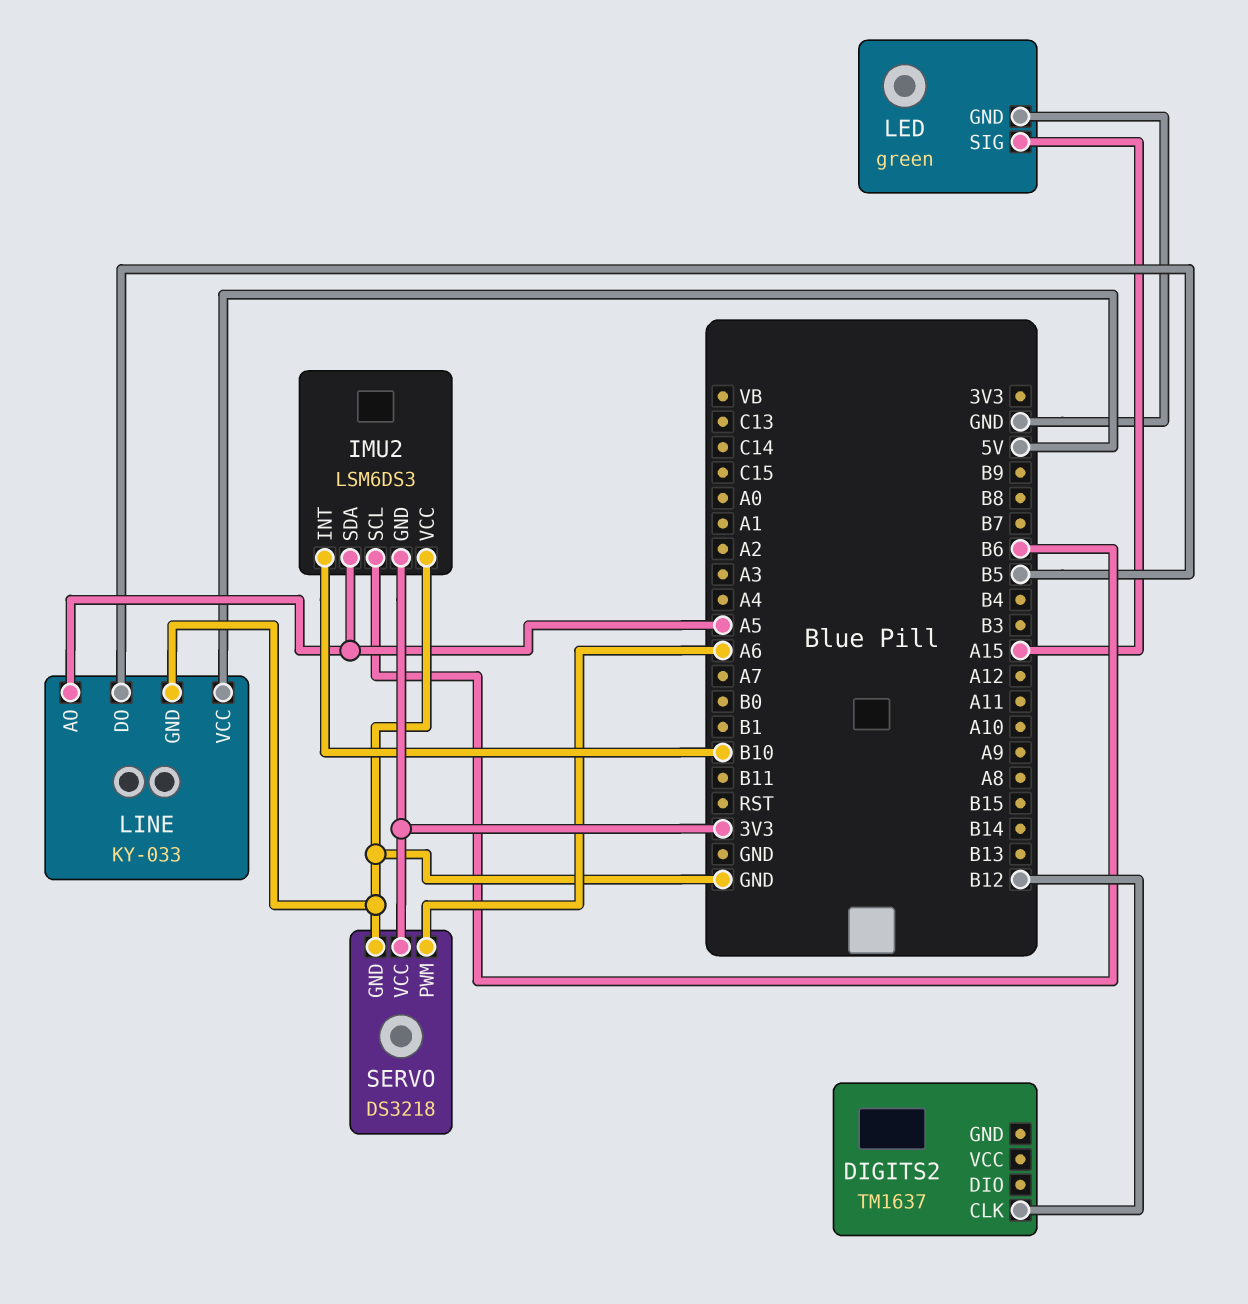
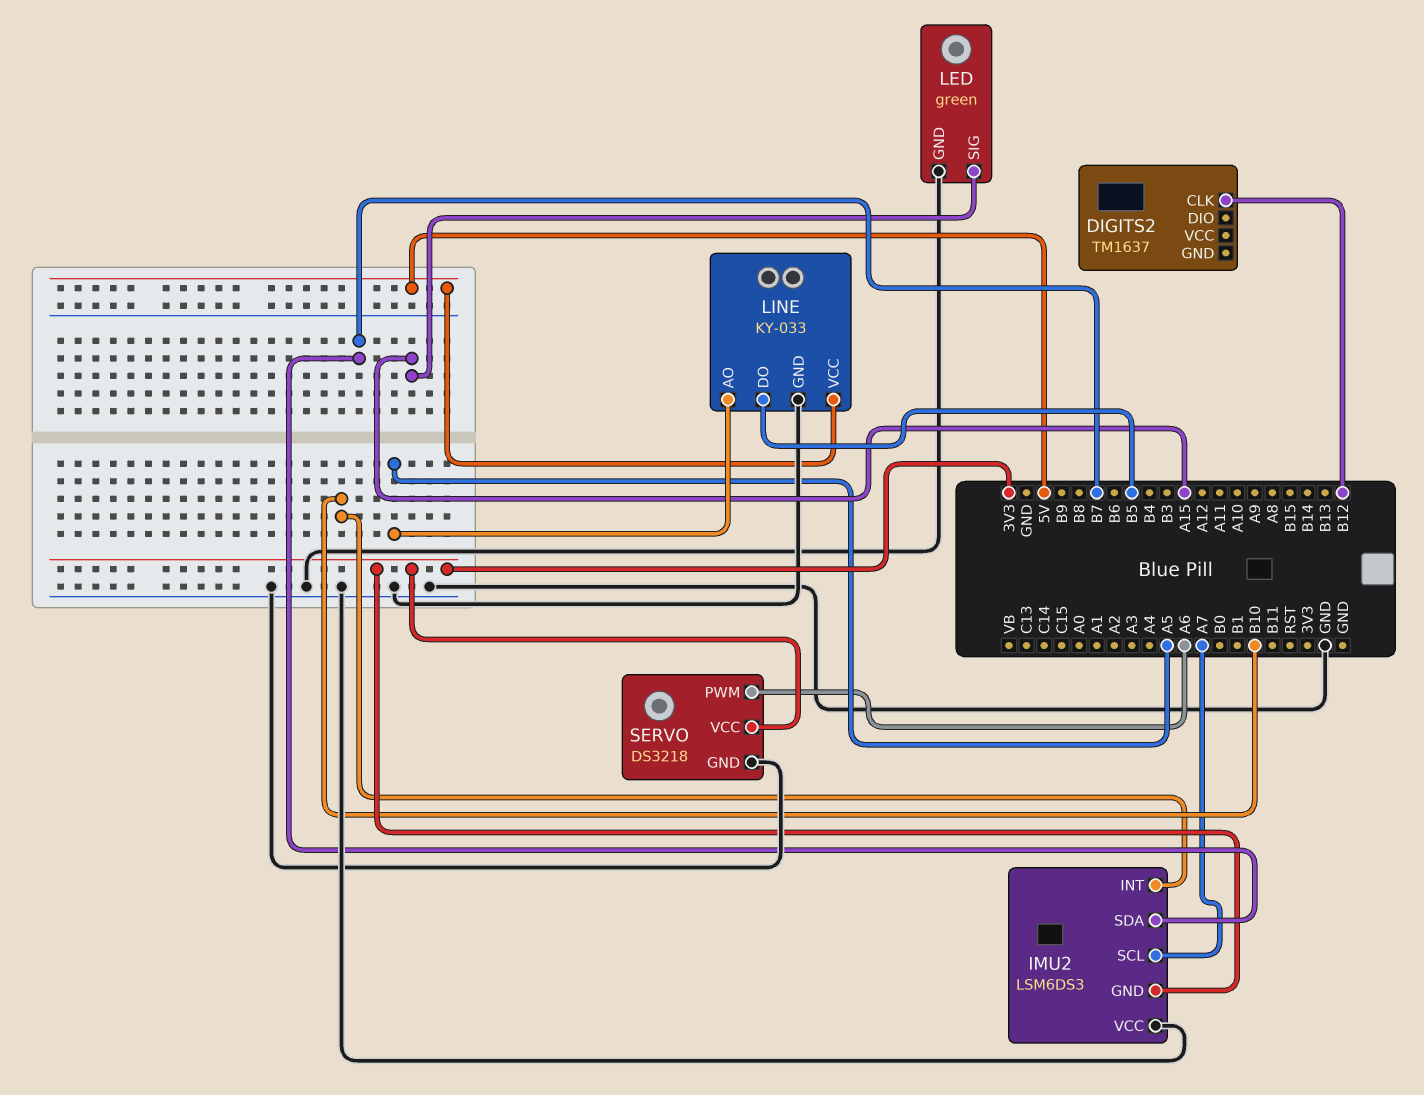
IMU2 pin SCL: B6 -> A7
IMU2 pin SDA: A5 -> B7

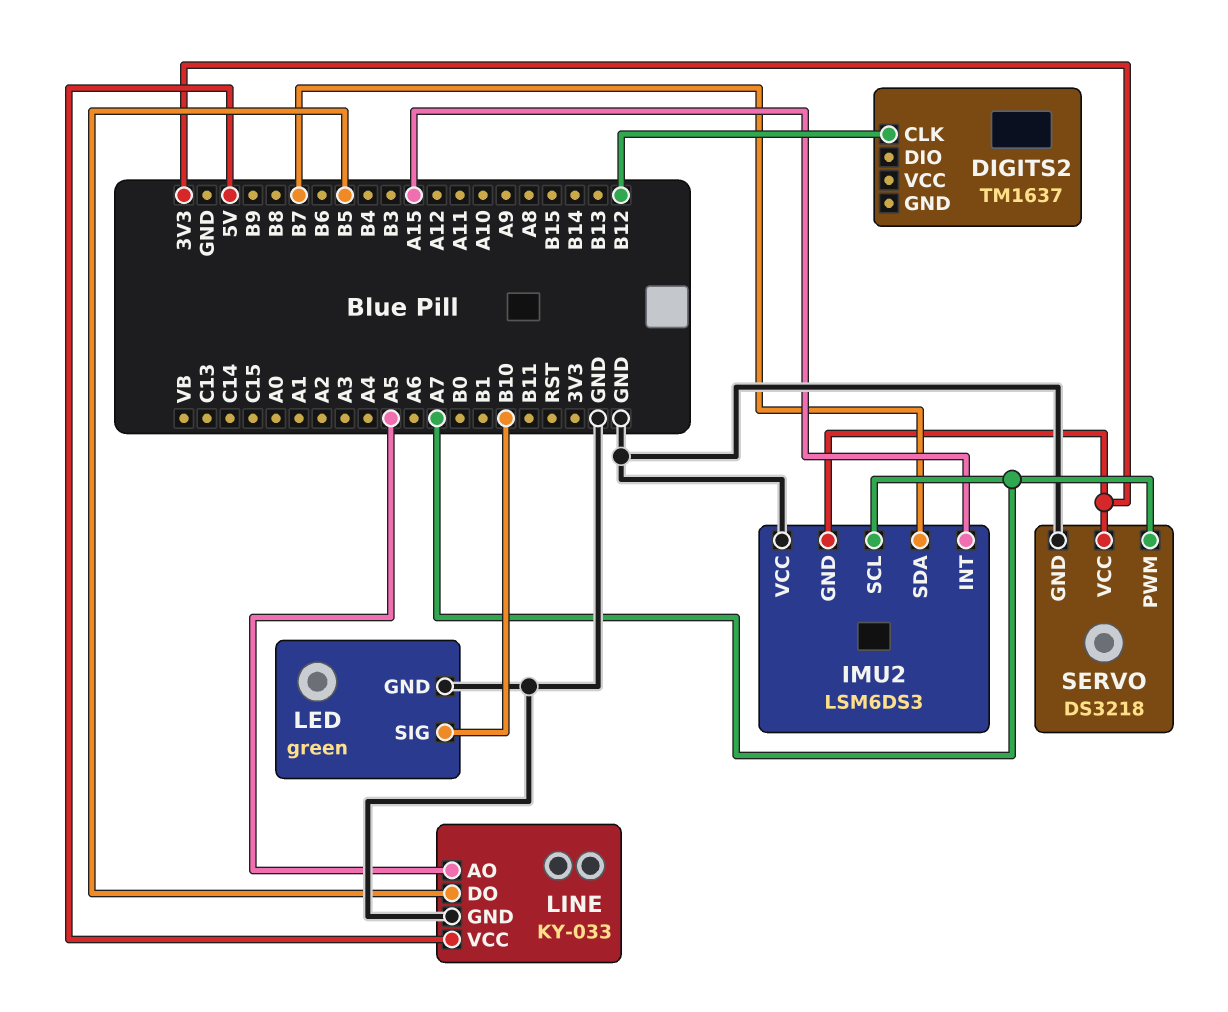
IMU2 pin INT: B10 -> A15
LED pin SIG: A15 -> B10
SERVO pin PWM: A6 -> A7

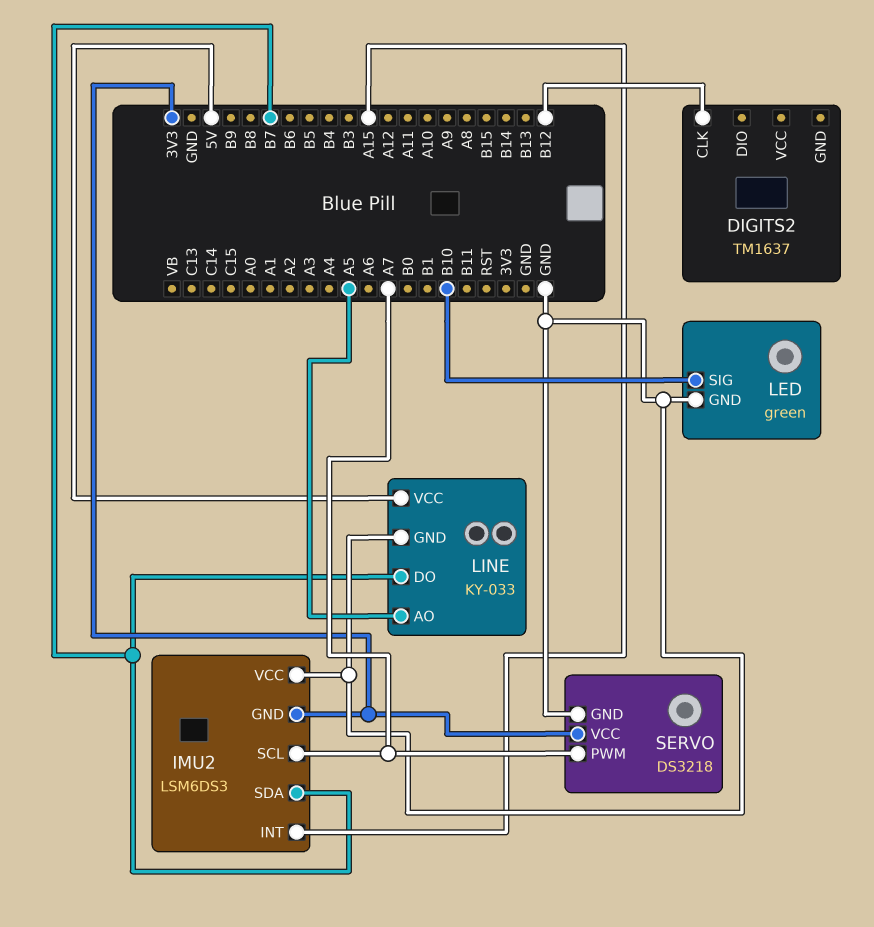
LINE pin DO: B5 -> B7

